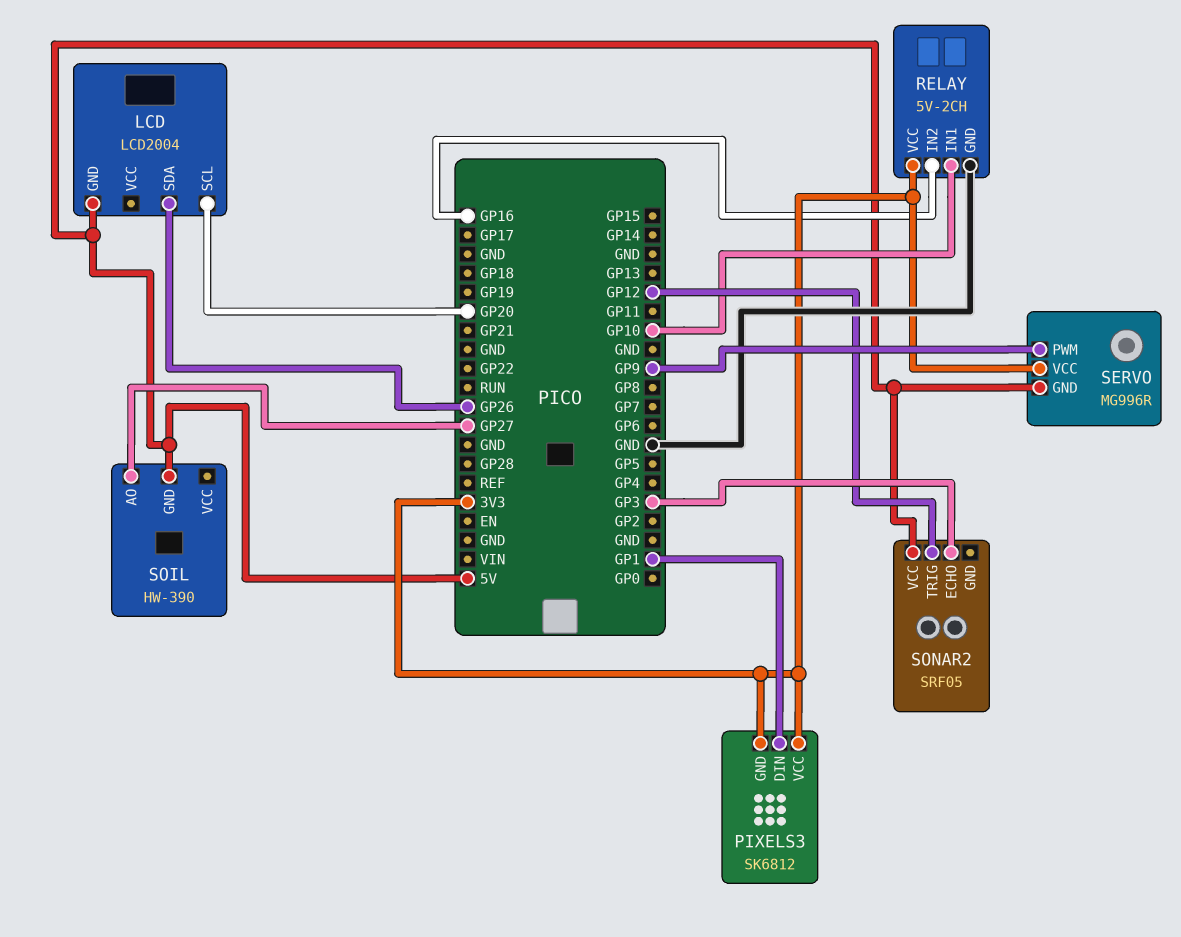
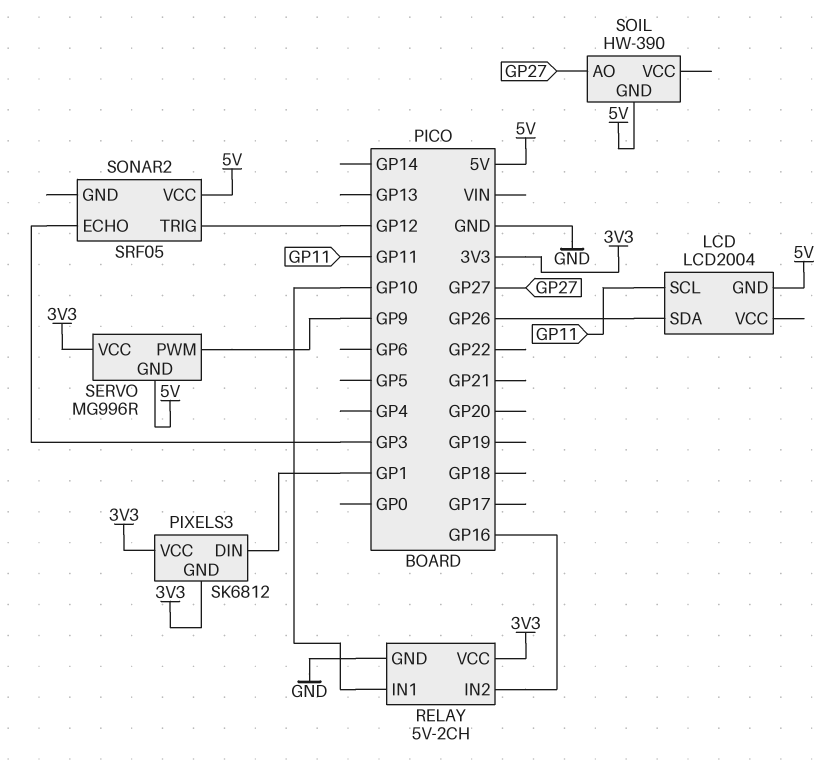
LCD pin SCL: GP20 -> GP11

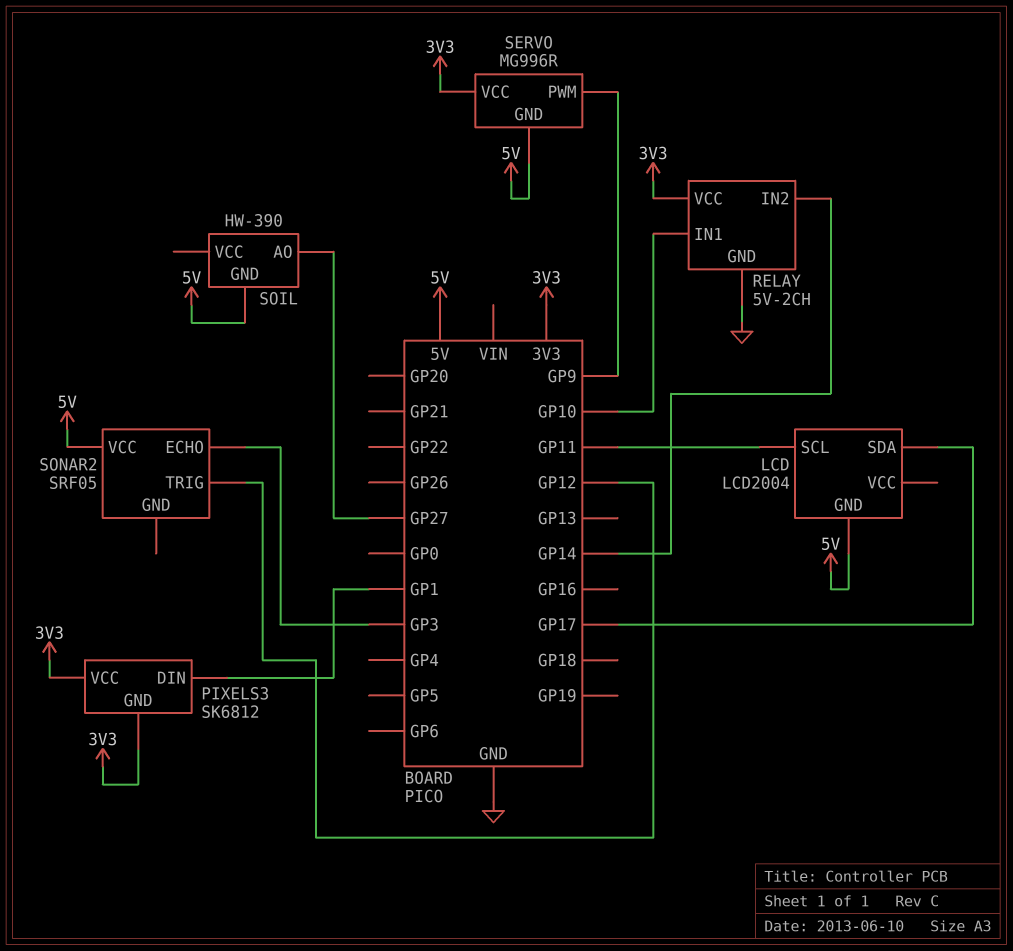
LCD pin SDA: GP26 -> GP17
RELAY pin IN2: GP16 -> GP14

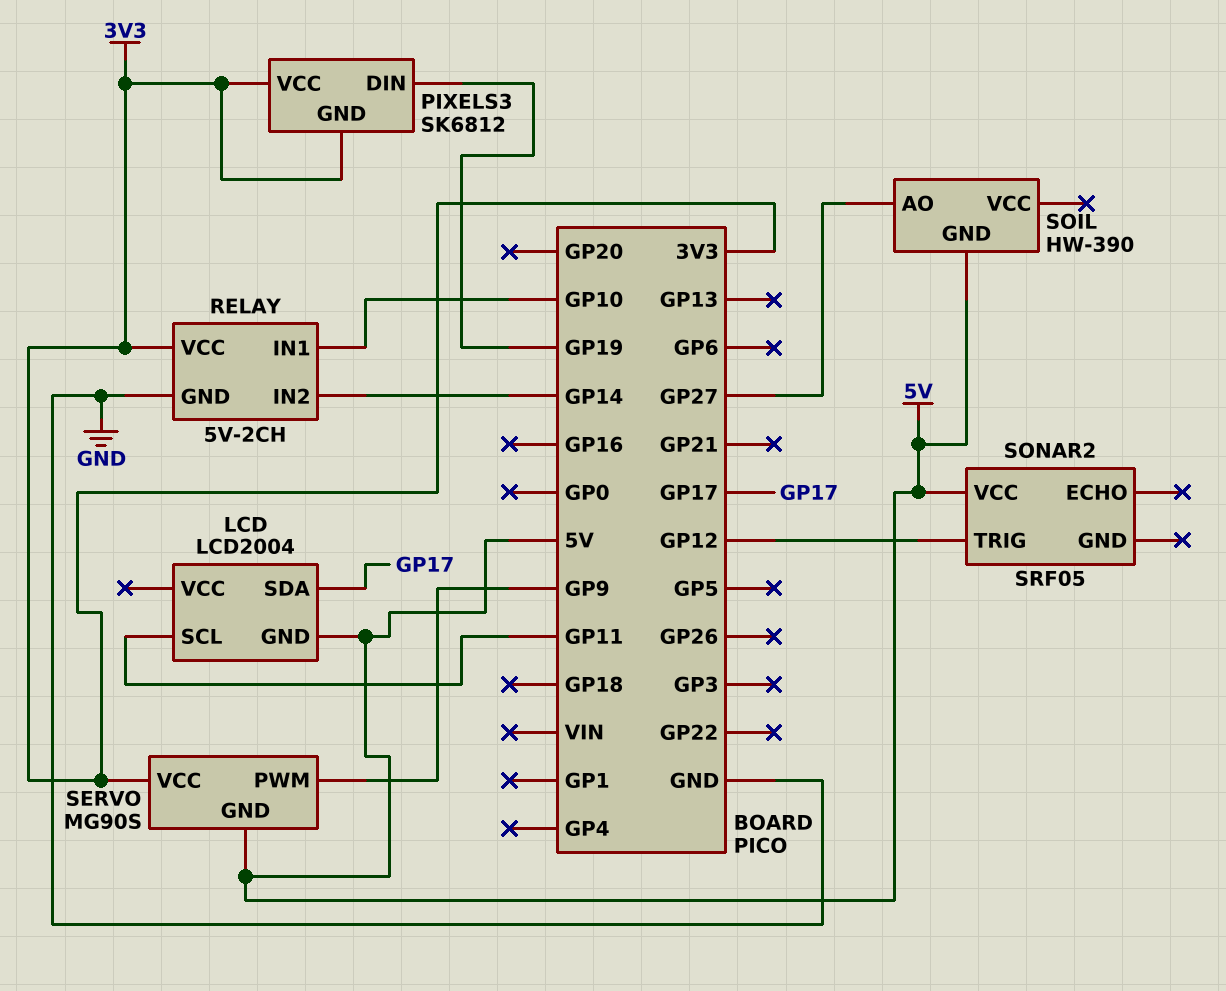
PIXELS3 pin DIN: GP1 -> GP19
SERVO: MG996R -> MG90S
SONAR2 pin ECHO: GP3 -> none

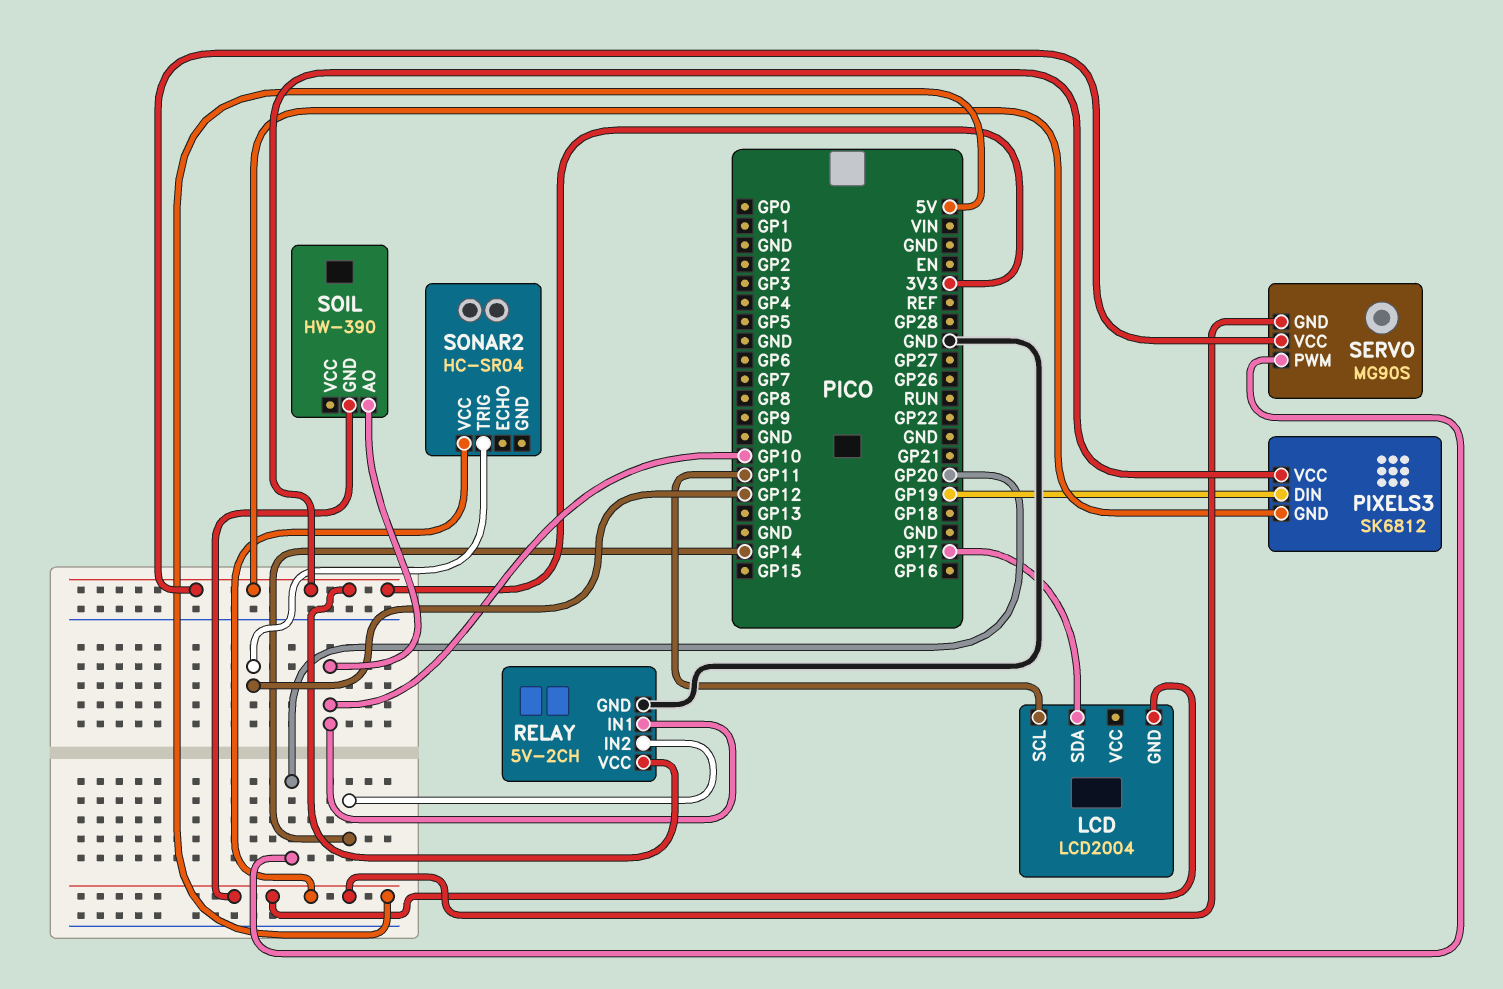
SERVO pin PWM: GP9 -> GP20
SOIL pin AO: GP27 -> GP10
SONAR2: SRF05 -> HC-SR04

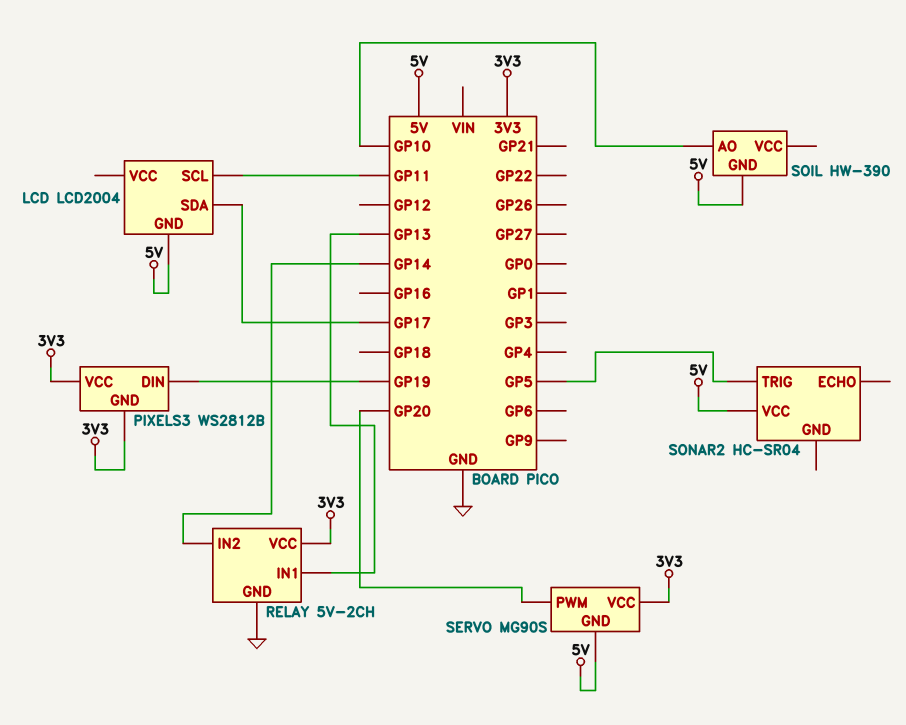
PIXELS3: SK6812 -> WS2812B
RELAY pin IN1: GP10 -> GP13
SONAR2 pin TRIG: GP12 -> GP5

